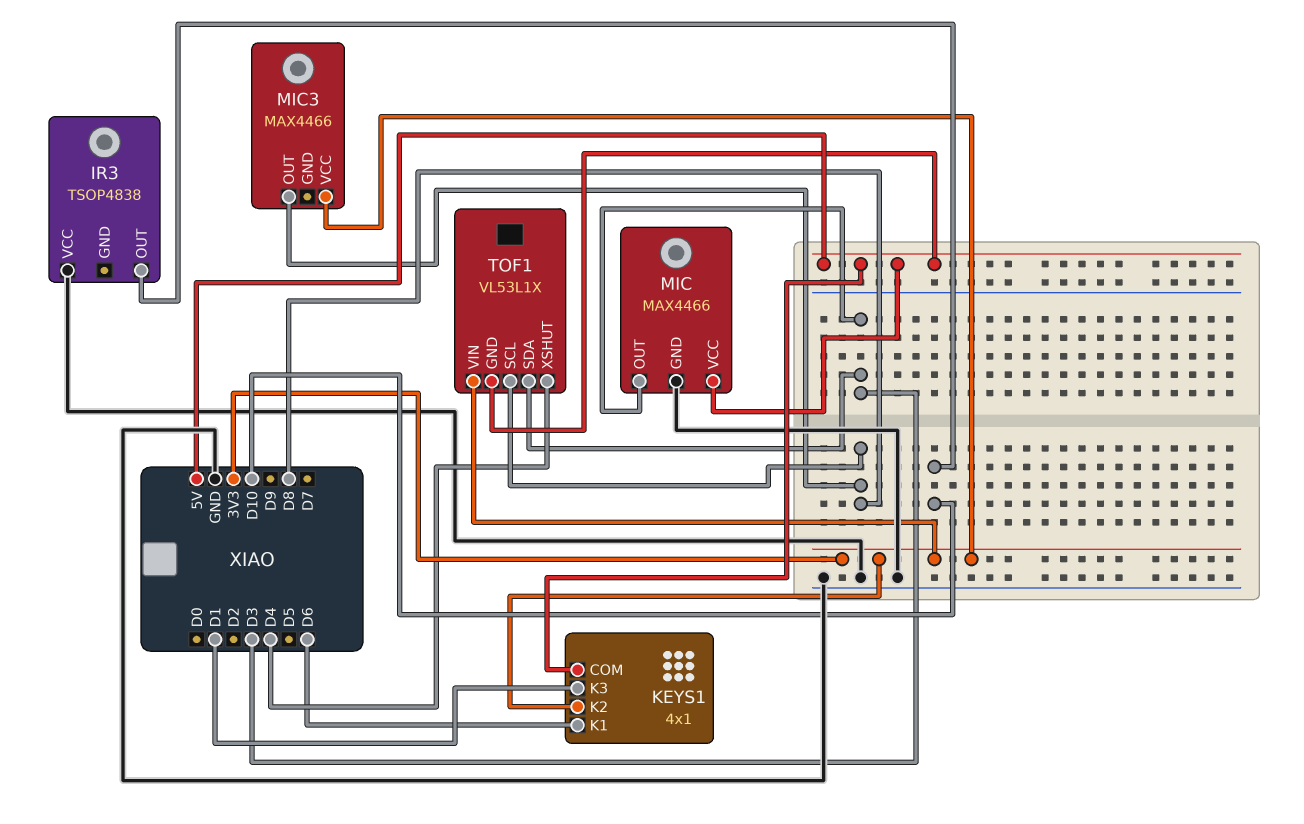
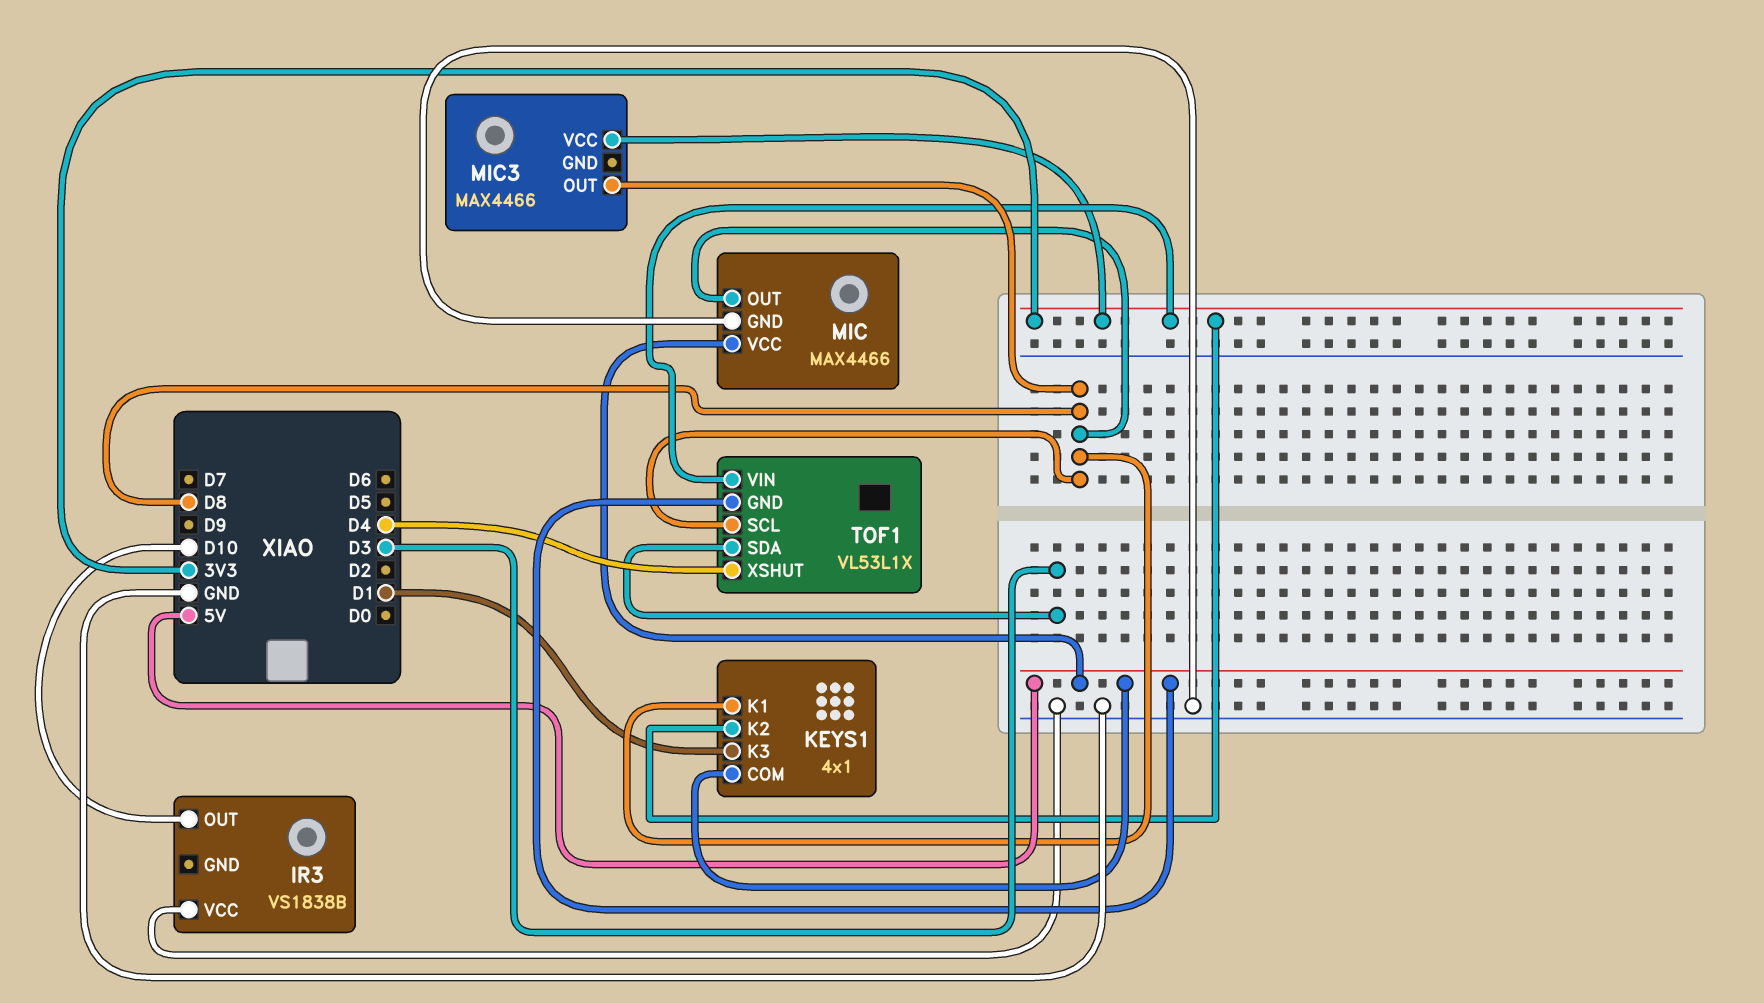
IR3: TSOP4838 -> VS1838B
KEYS1 pin K1: D6 -> D8
MIC pin OUT: D3 -> D8

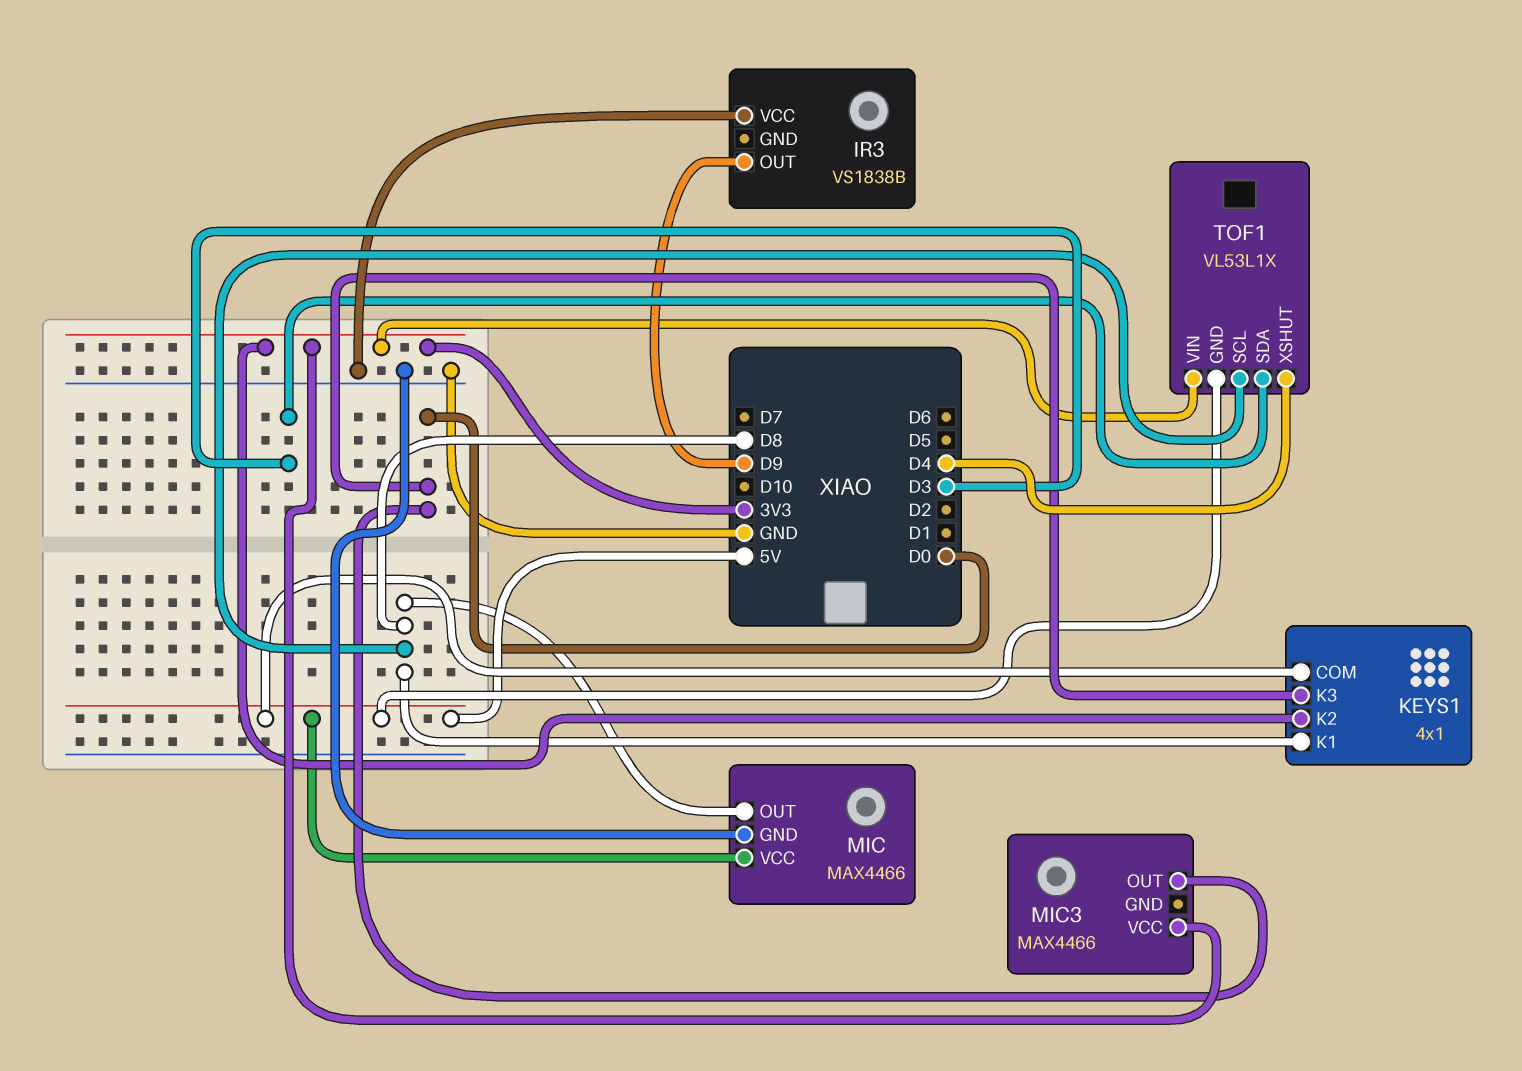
IR3 pin OUT: D10 -> D9
KEYS1 pin K3: D1 -> D0
MIC3 pin OUT: D8 -> D0

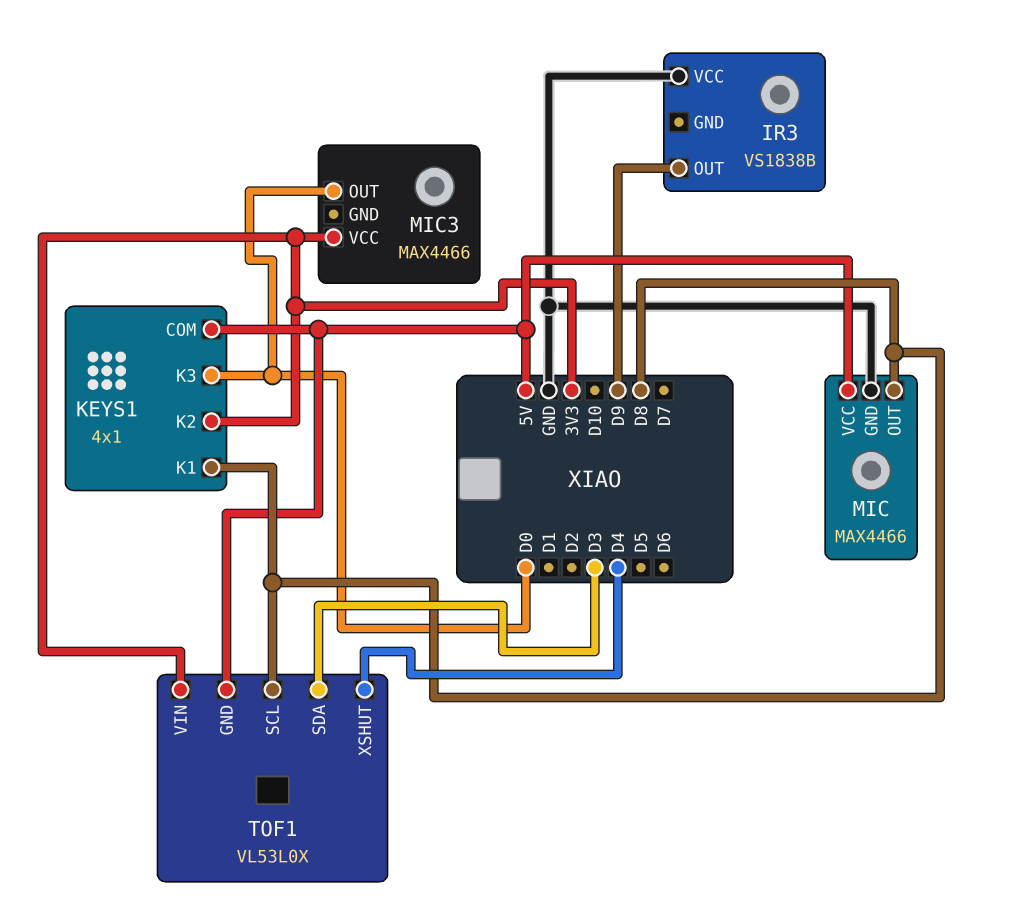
TOF1: VL53L1X -> VL53L0X

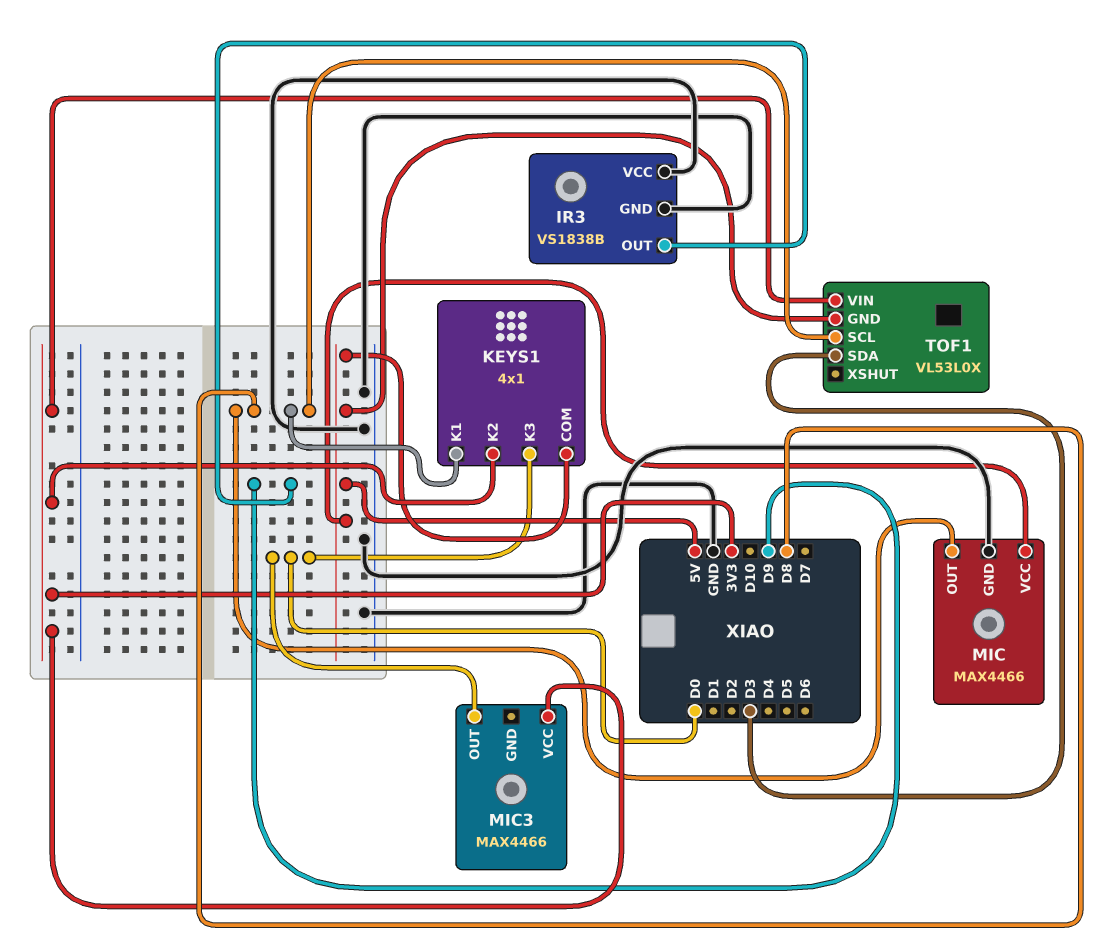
IR3 pin GND: none -> GND
TOF1 pin XSHUT: D4 -> none

